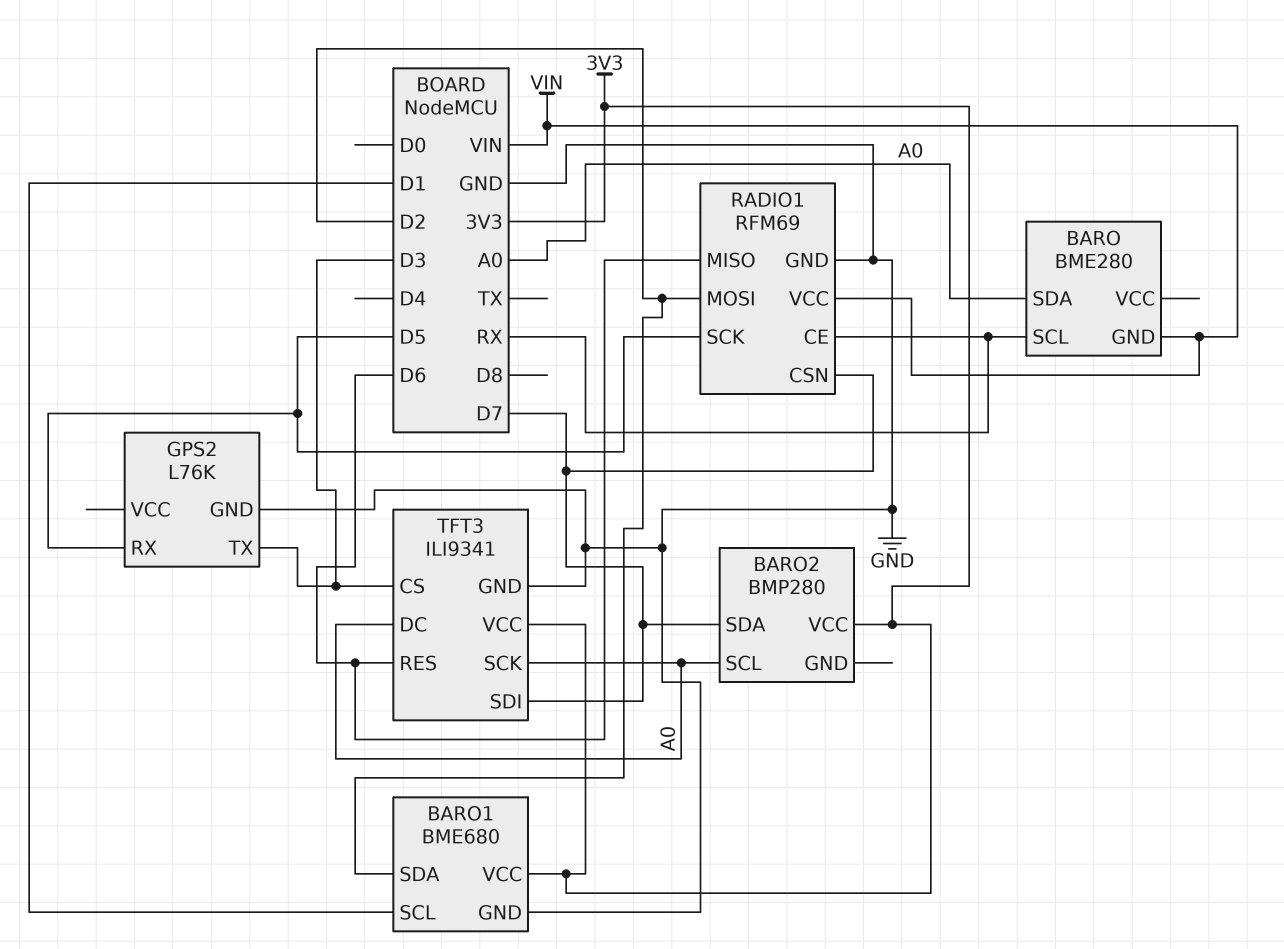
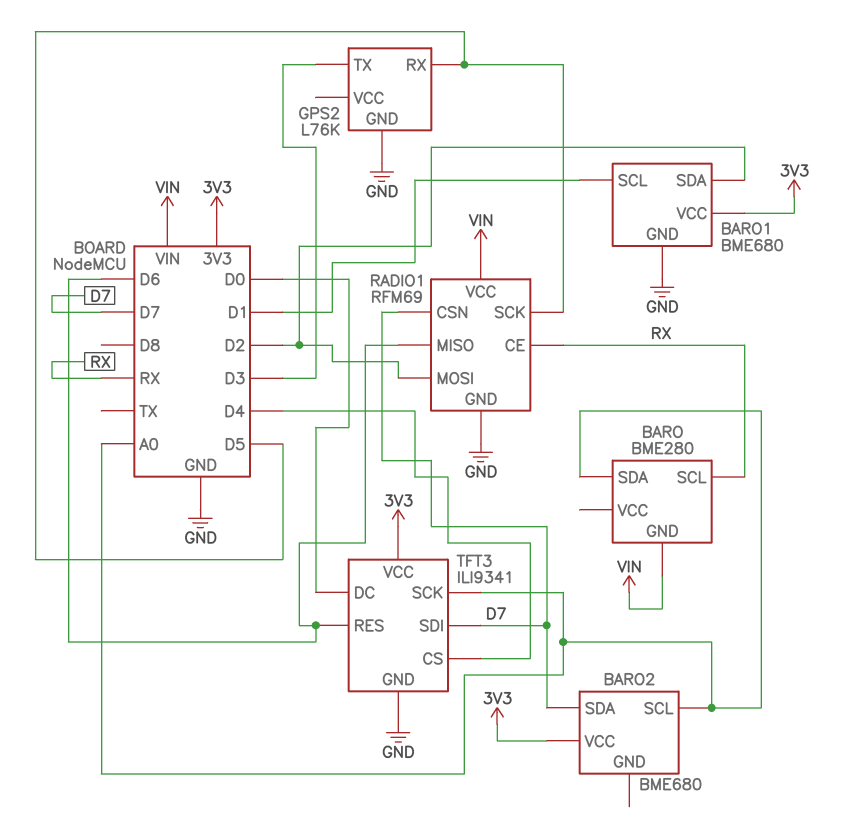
BARO2: BMP280 -> BME680
TFT3 pin CS: D3 -> D4
TFT3 pin DC: A0 -> D0

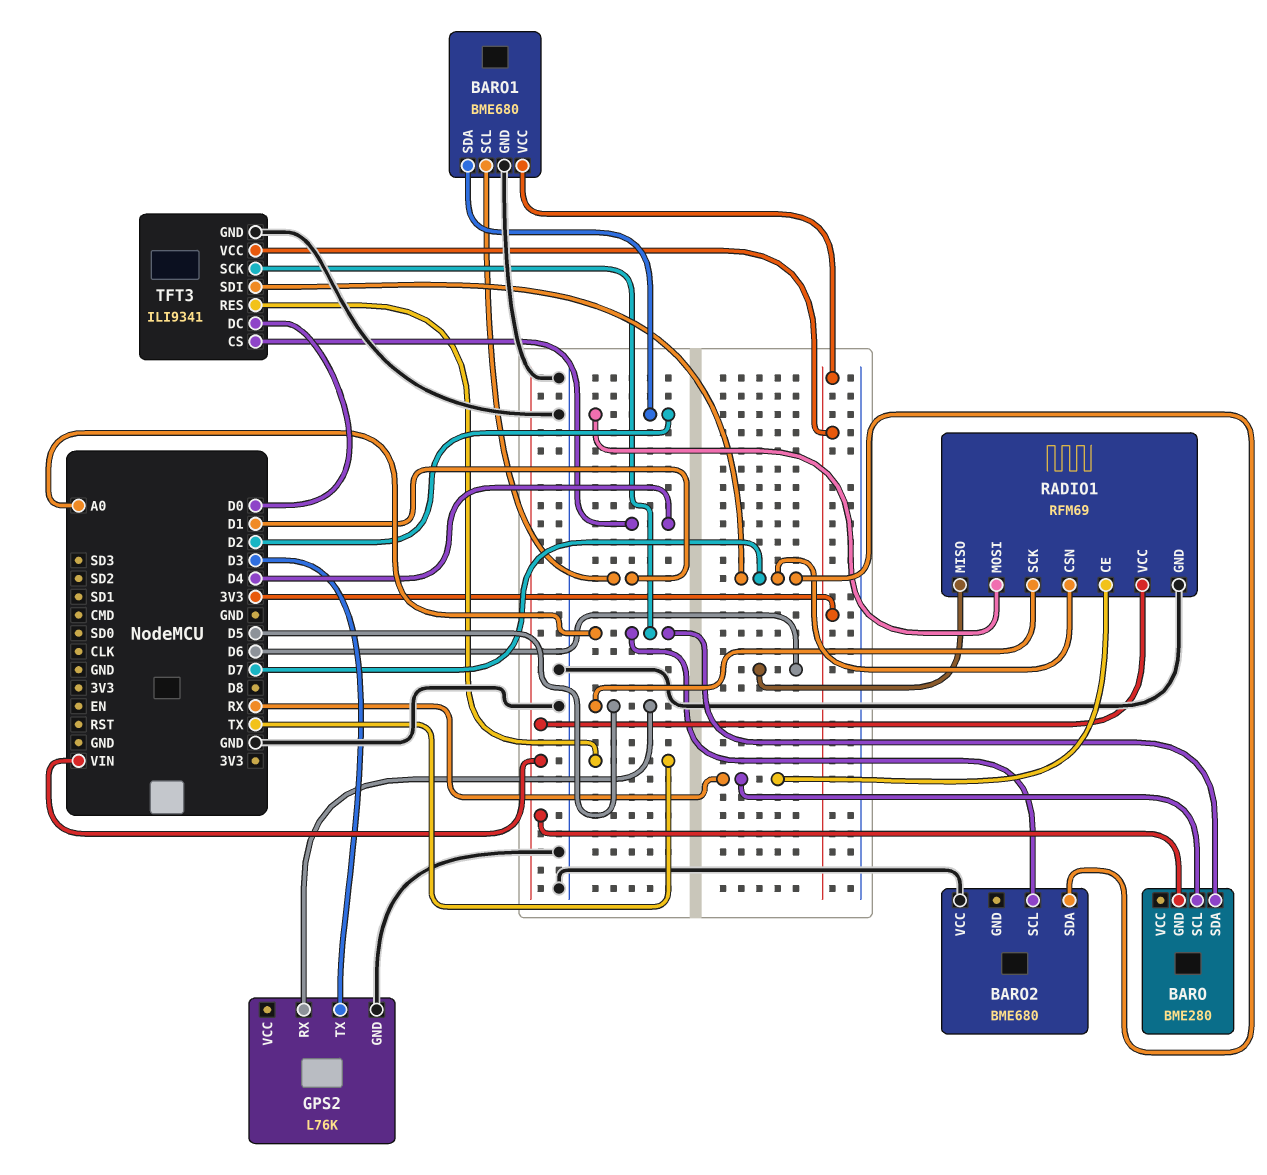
BARO2 pin VCC: 3V3 -> GND
TFT3 pin RES: D6 -> TX

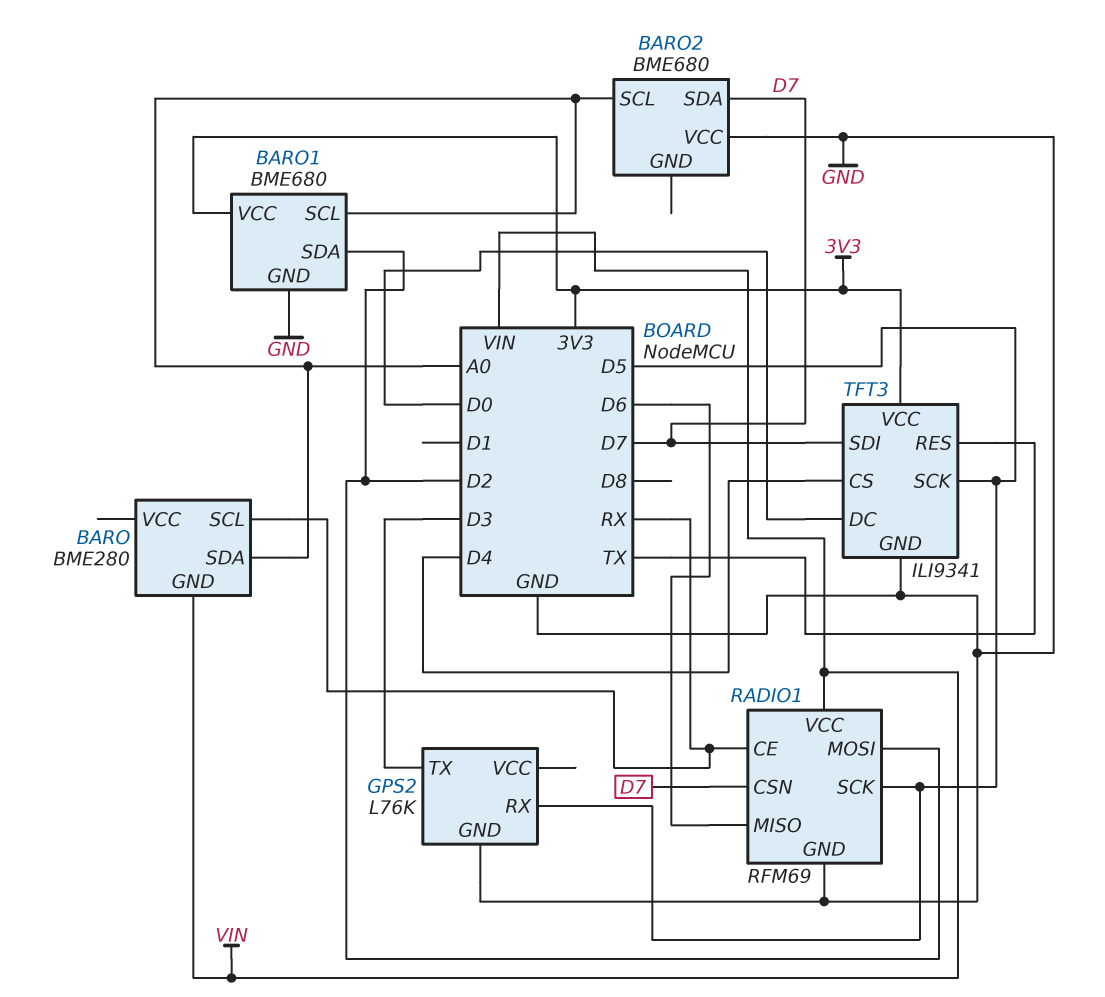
BARO1 pin SCL: D1 -> A0
TFT3 pin SCK: A0 -> D5

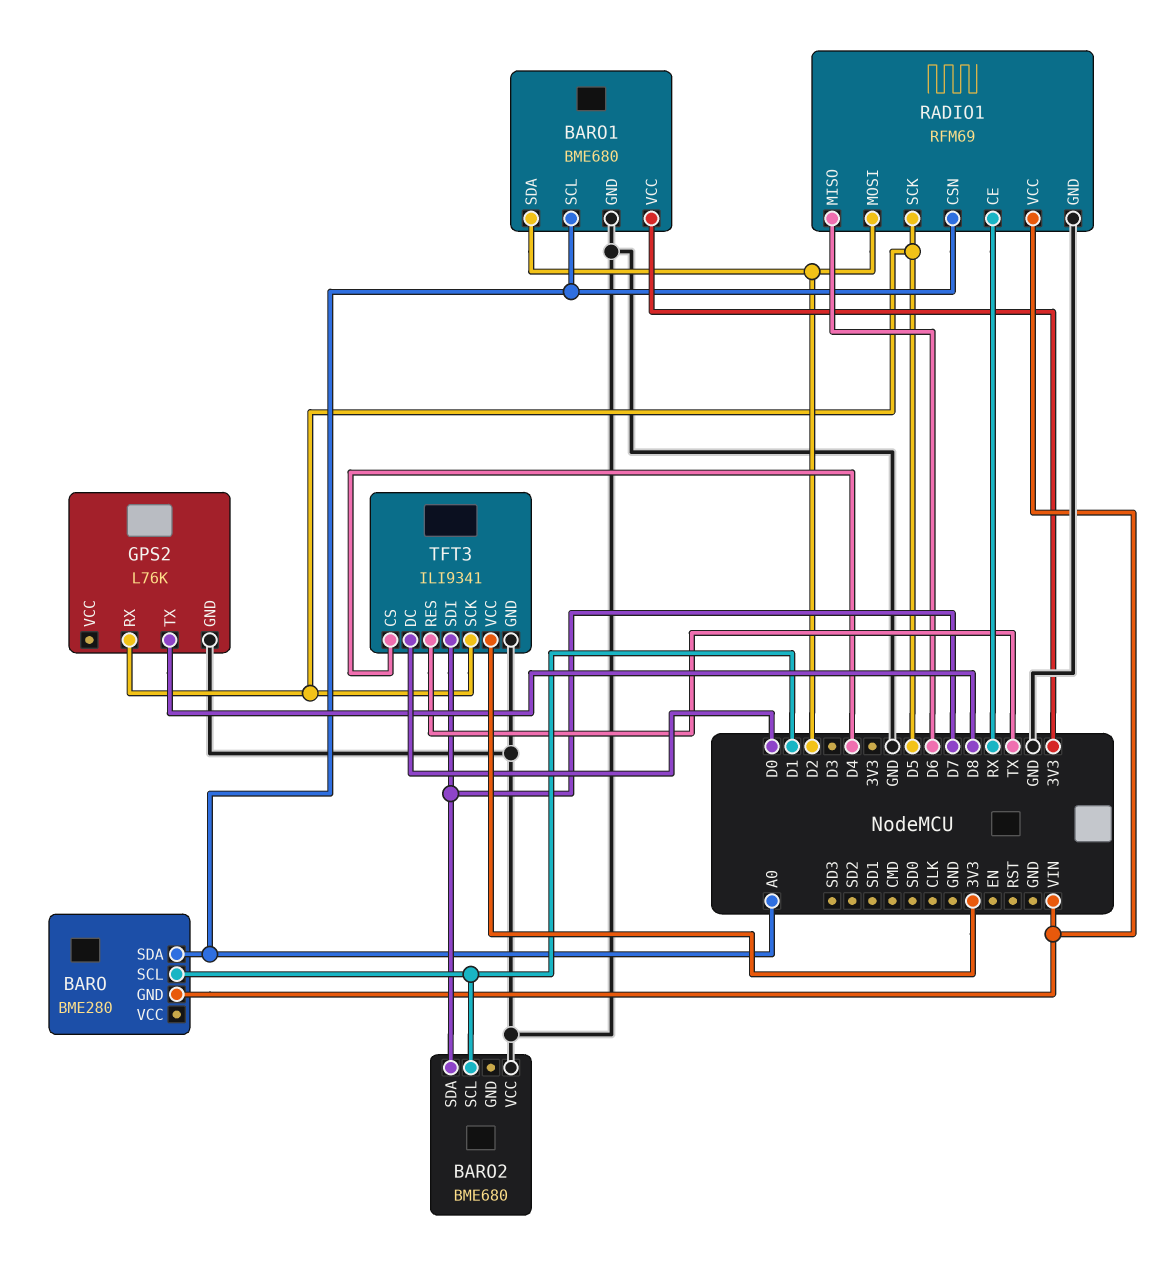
BARO pin SCL: RX -> D1
BARO2 pin SCL: A0 -> D1
GPS2 pin TX: D3 -> D8
RADIO1 pin CSN: D7 -> A0

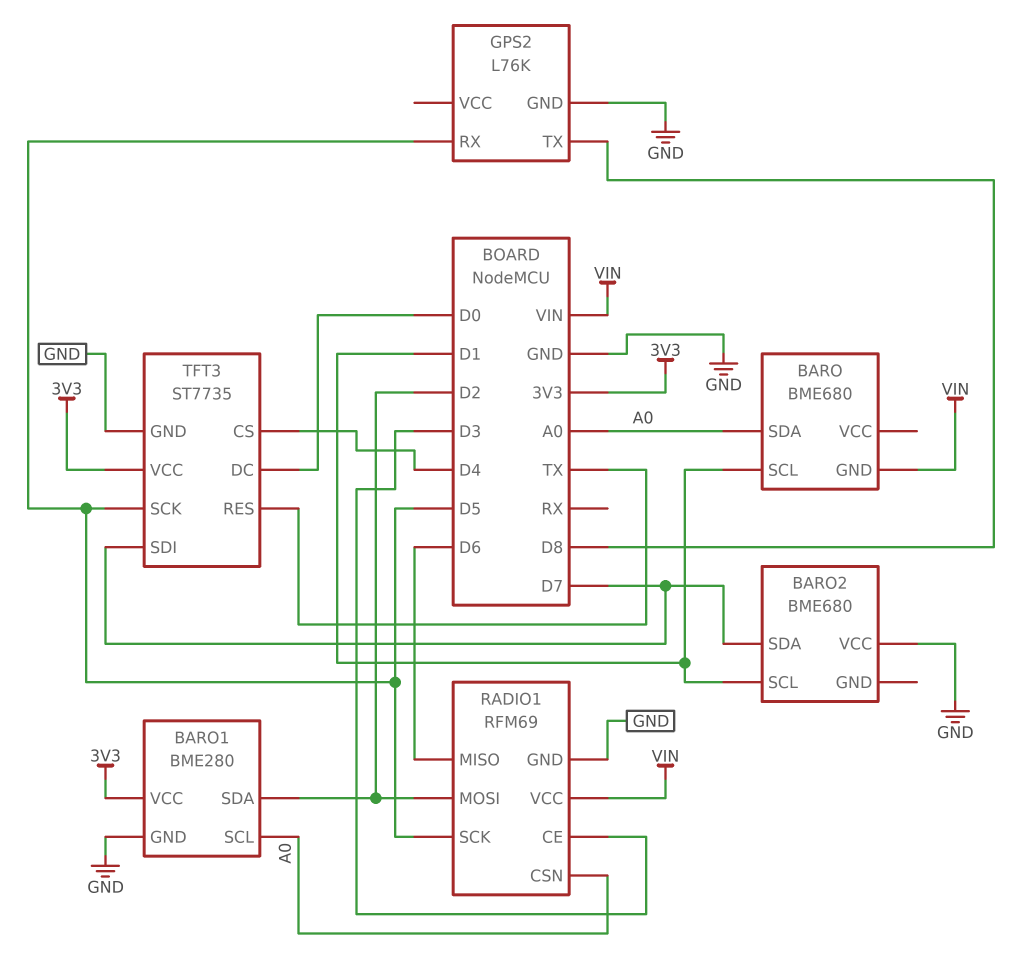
BARO: BME280 -> BME680
BARO1: BME680 -> BME280
RADIO1 pin CE: RX -> D3
TFT3: ILI9341 -> ST7735

